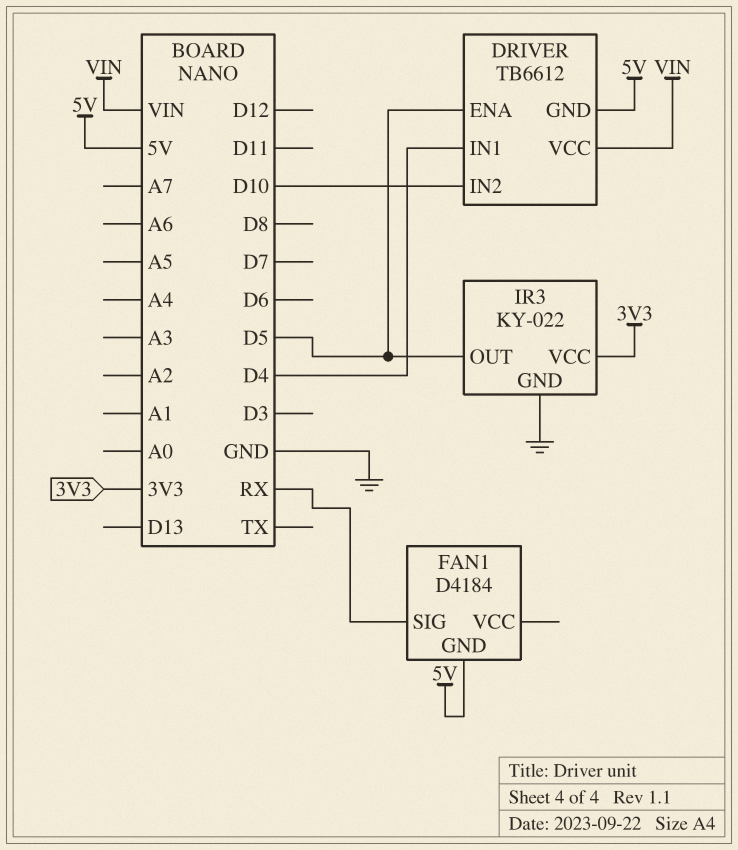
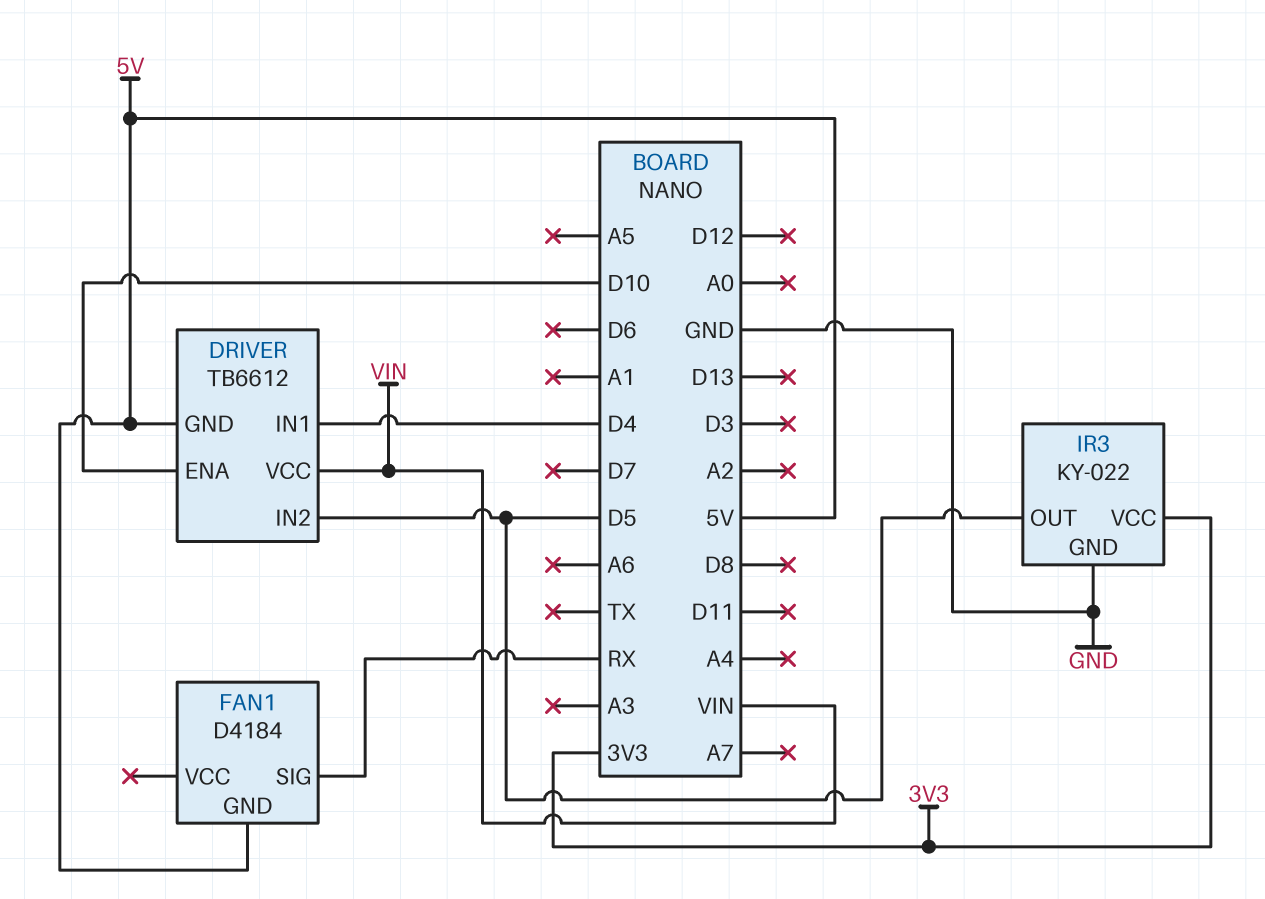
DRIVER pin ENA: D5 -> D10
DRIVER pin IN2: D10 -> D5

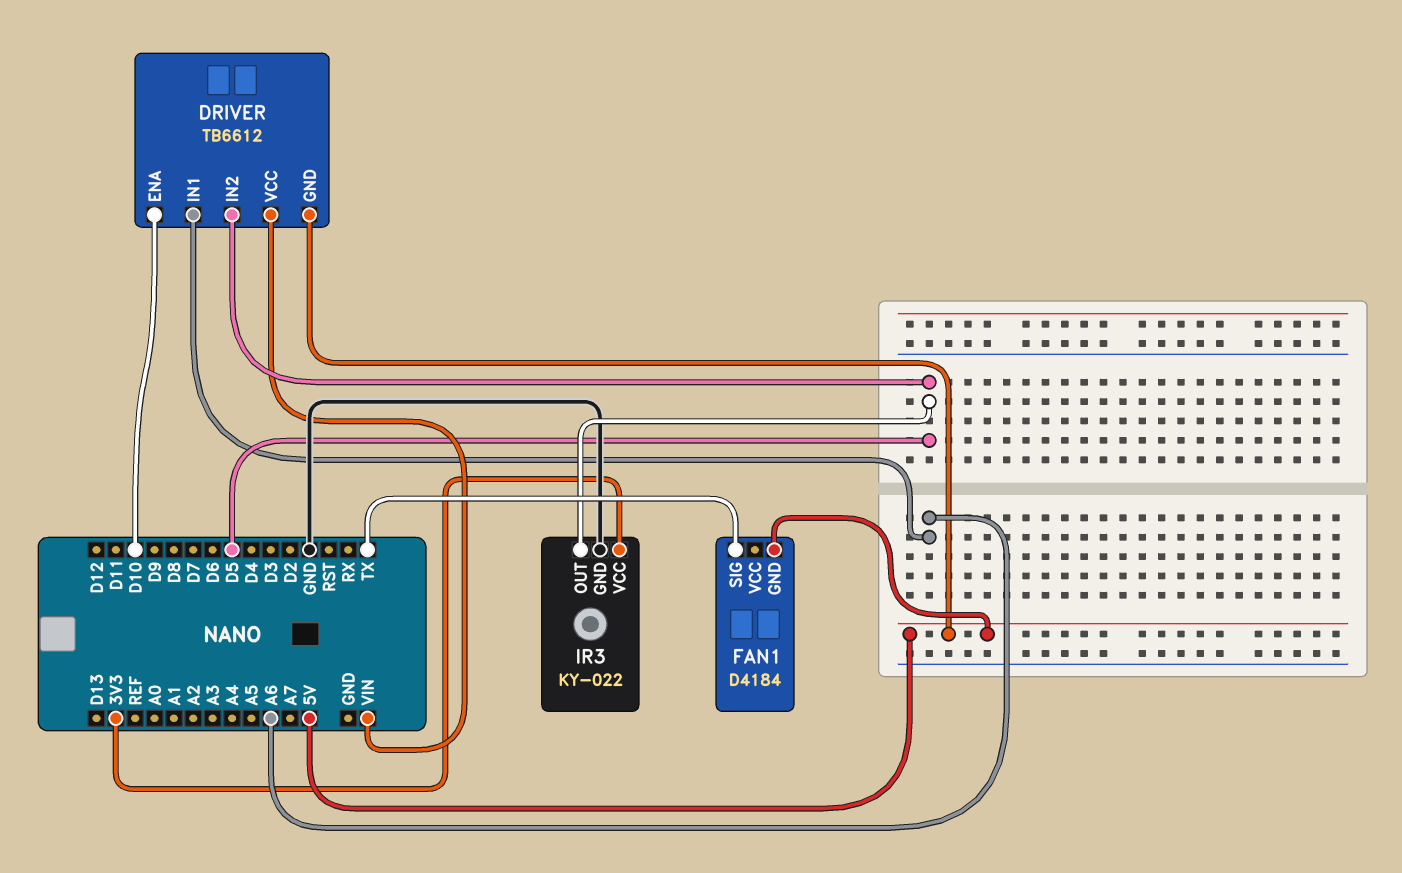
DRIVER pin IN1: D4 -> A6
FAN1 pin SIG: RX -> TX

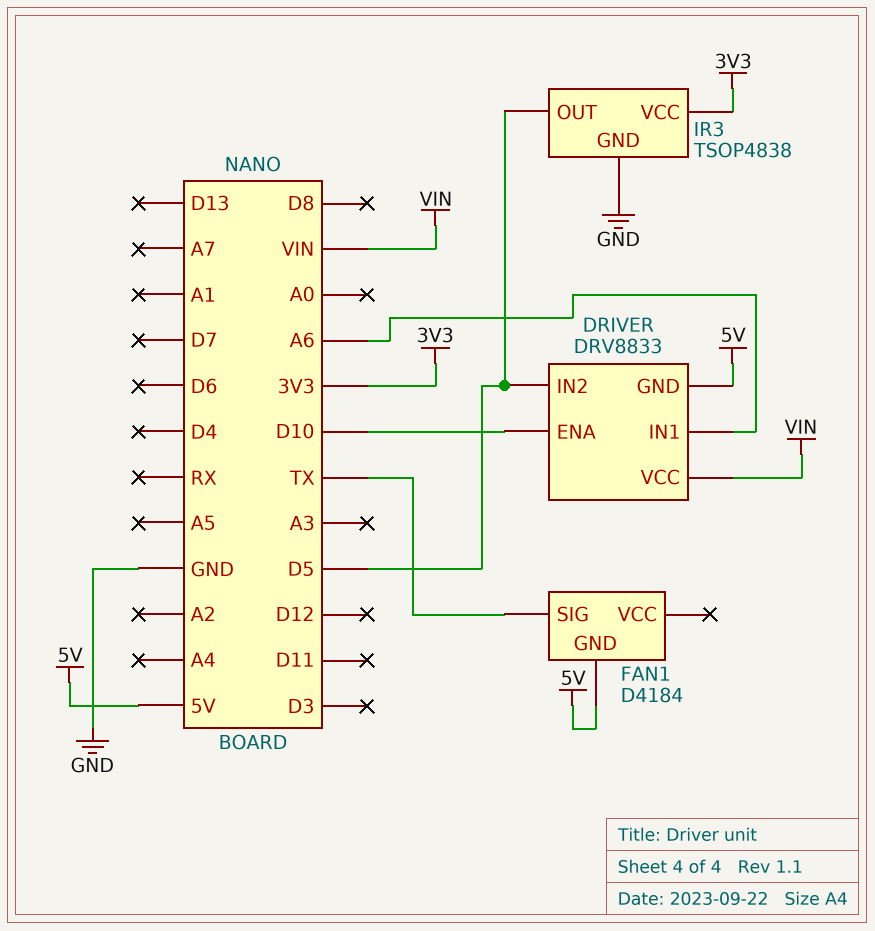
DRIVER: TB6612 -> DRV8833
IR3: KY-022 -> TSOP4838

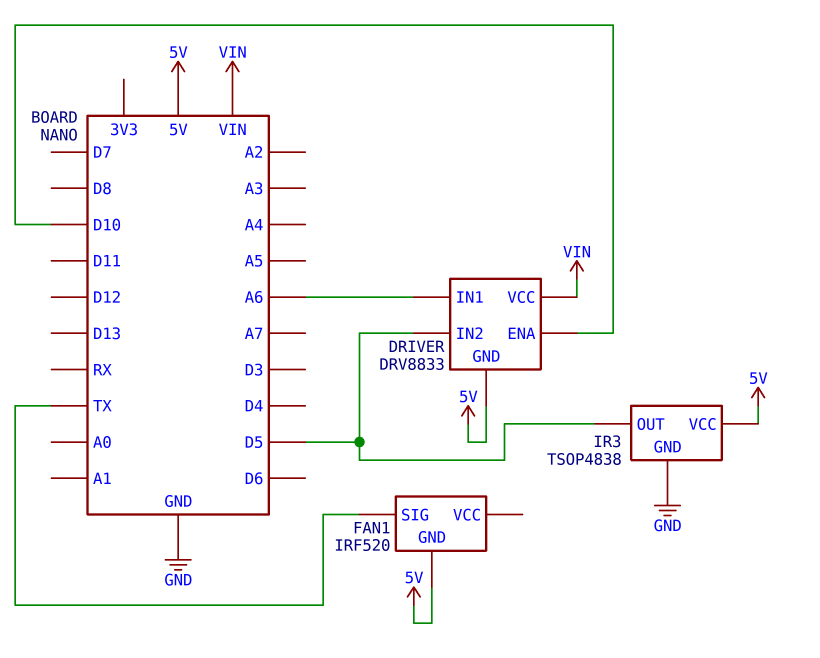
FAN1: D4184 -> IRF520
IR3 pin VCC: 3V3 -> 5V

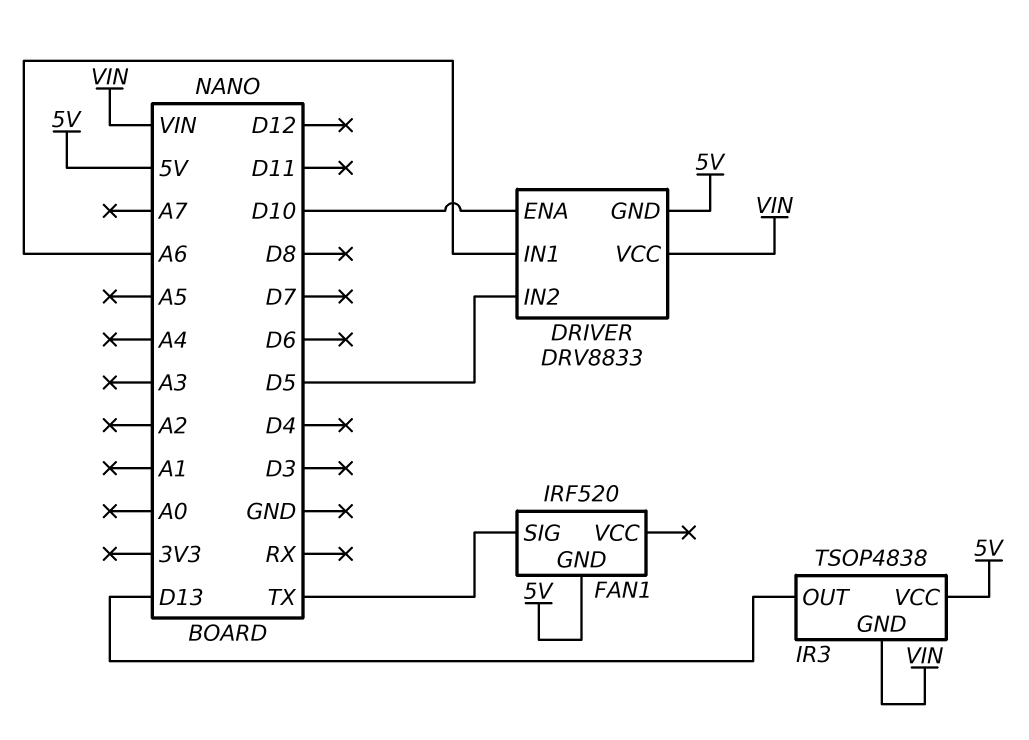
IR3 pin GND: GND -> VIN
IR3 pin OUT: D5 -> D13

